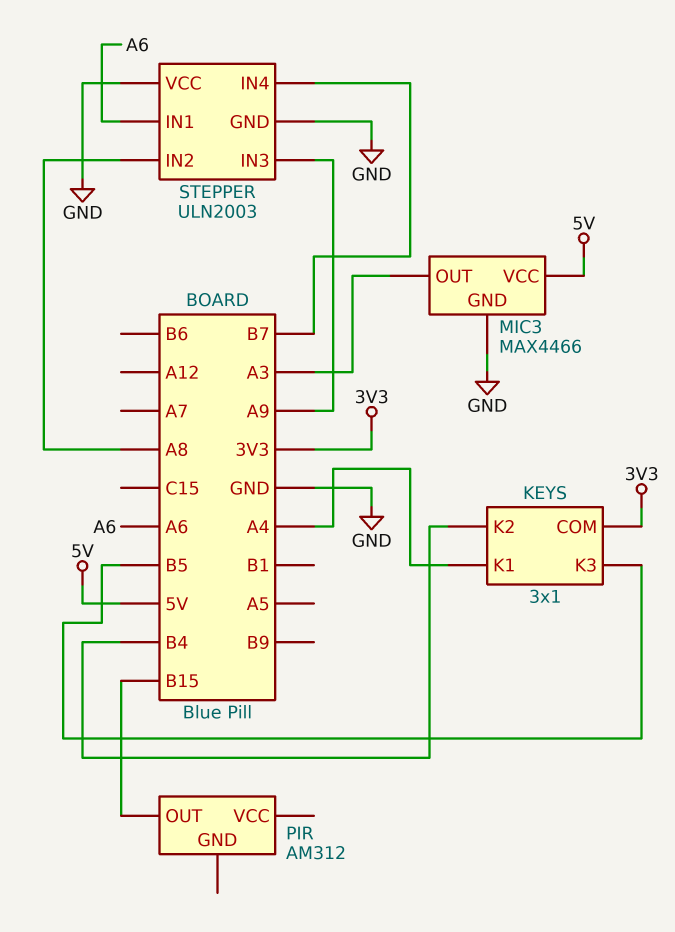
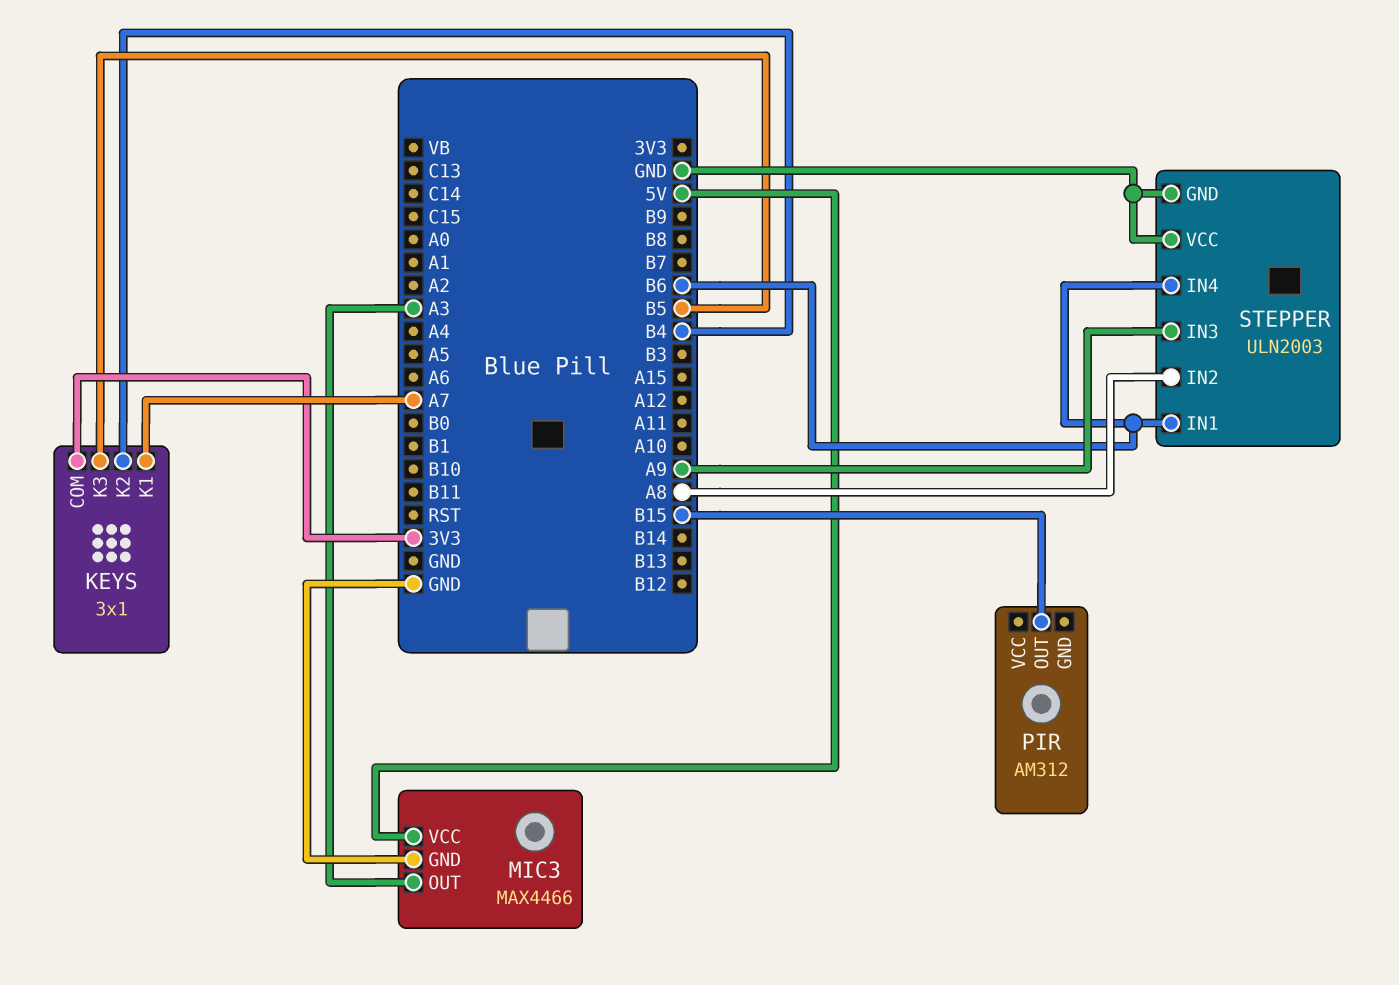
KEYS pin K1: A4 -> A7
STEPPER pin IN1: A6 -> B6
STEPPER pin IN4: B7 -> B6

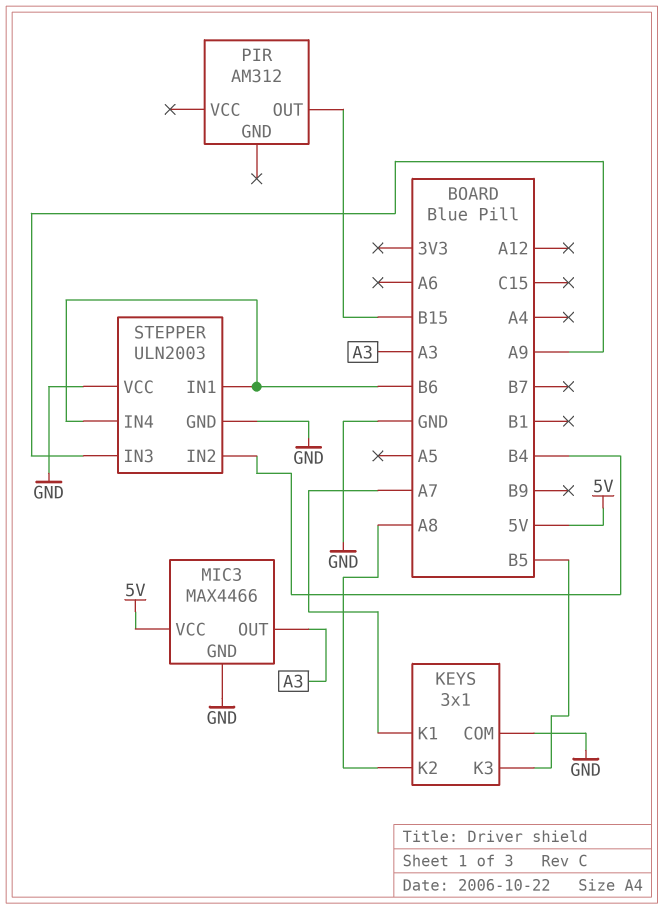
KEYS pin COM: 3V3 -> GND
KEYS pin K2: B4 -> A8
STEPPER pin IN2: A8 -> B4

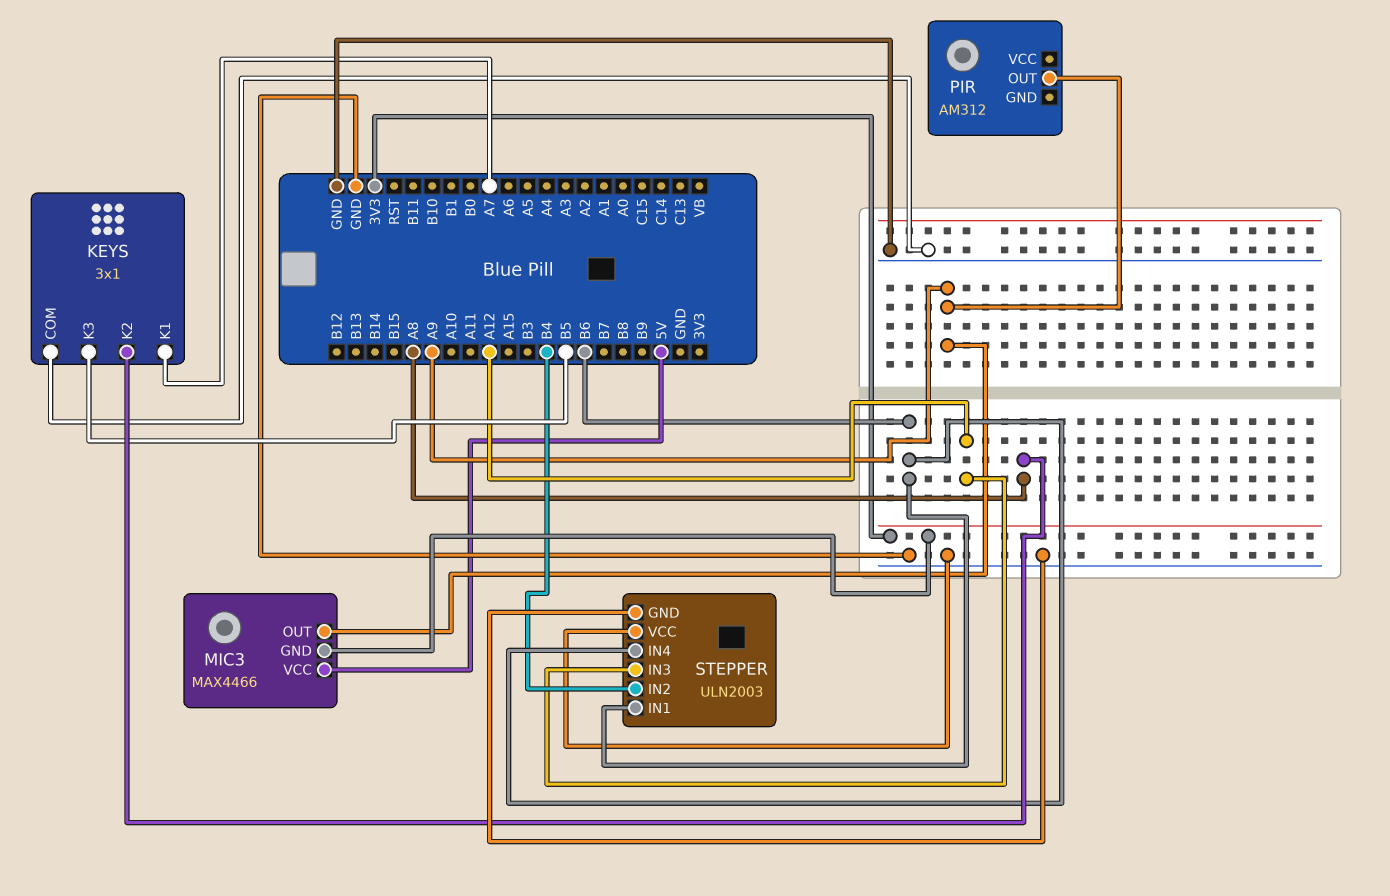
MIC3 pin GND: GND -> 3V3
MIC3 pin OUT: A3 -> A9
PIR pin OUT: B15 -> A9
STEPPER pin IN3: A9 -> A12

